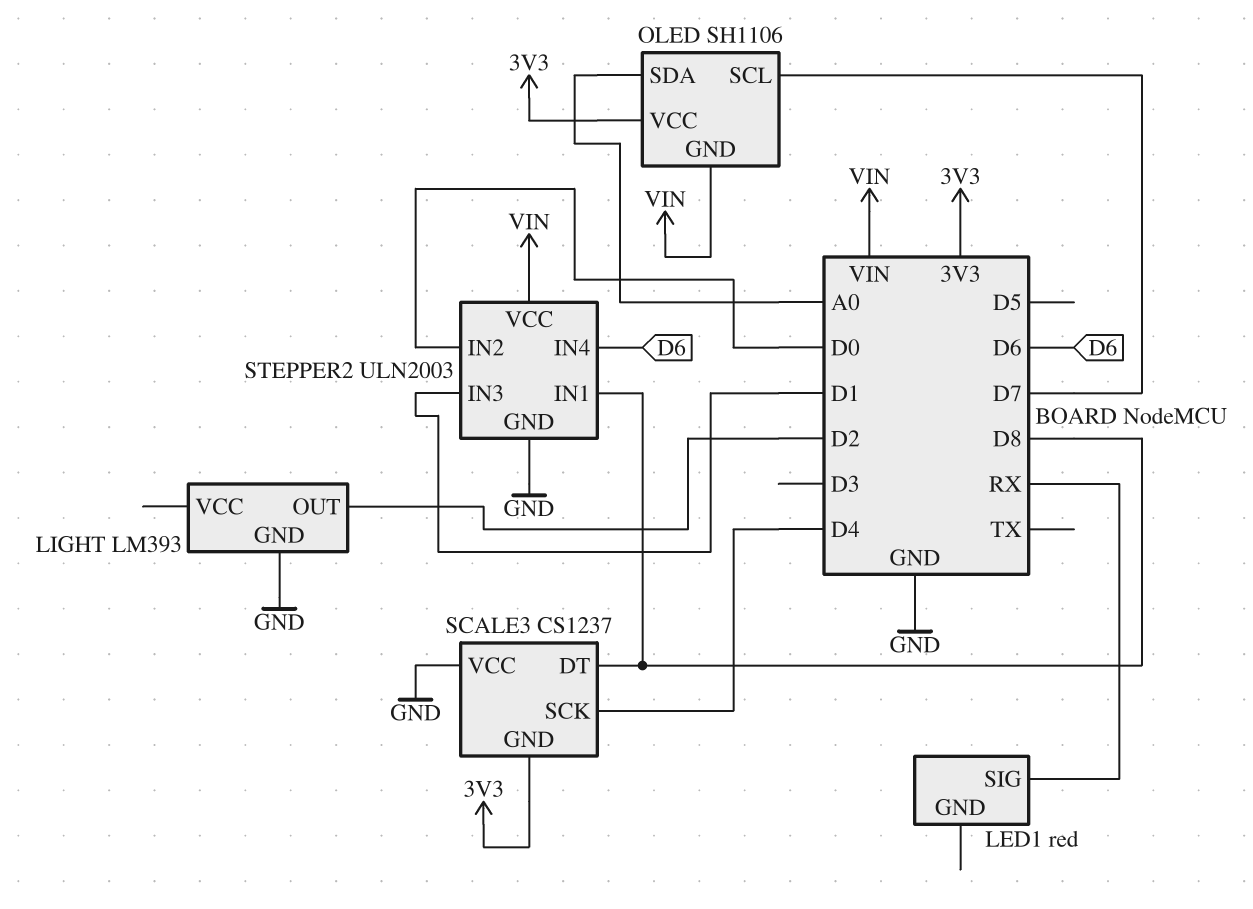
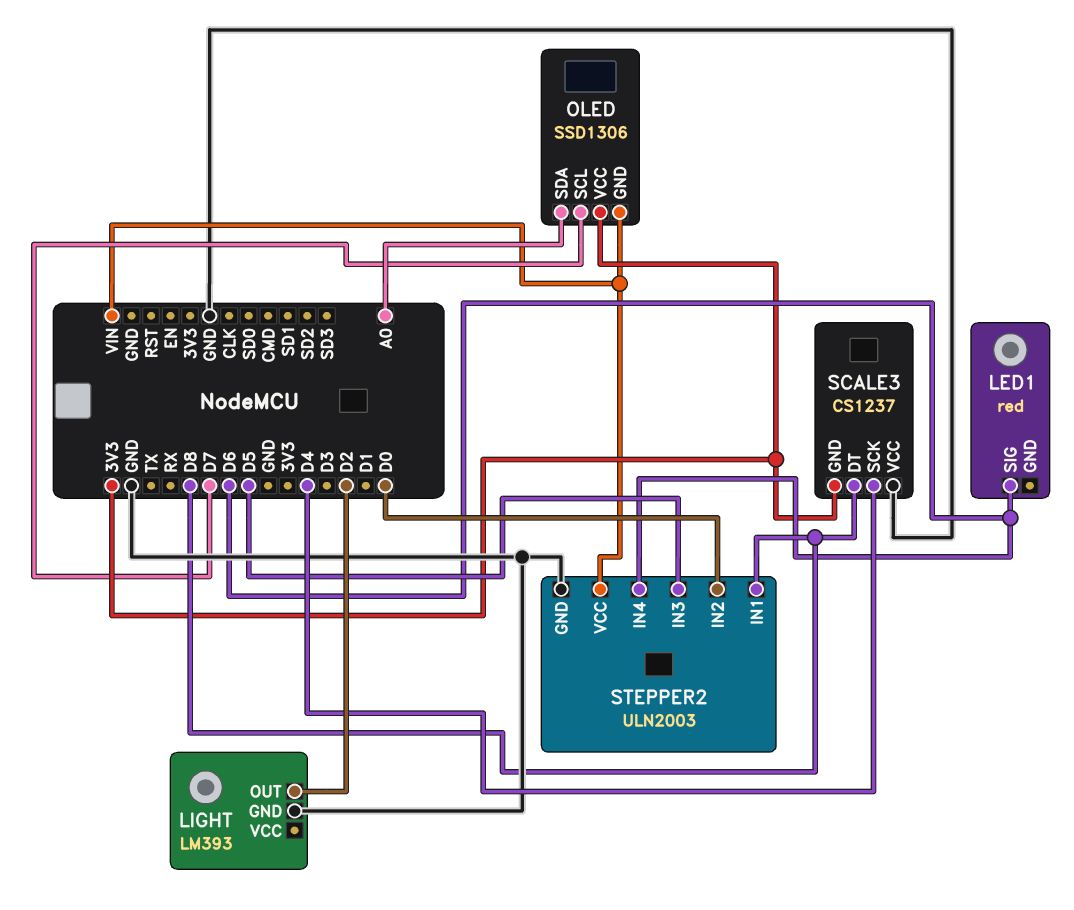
LED1 pin SIG: RX -> D6
OLED: SH1106 -> SSD1306
STEPPER2 pin IN3: D1 -> D5

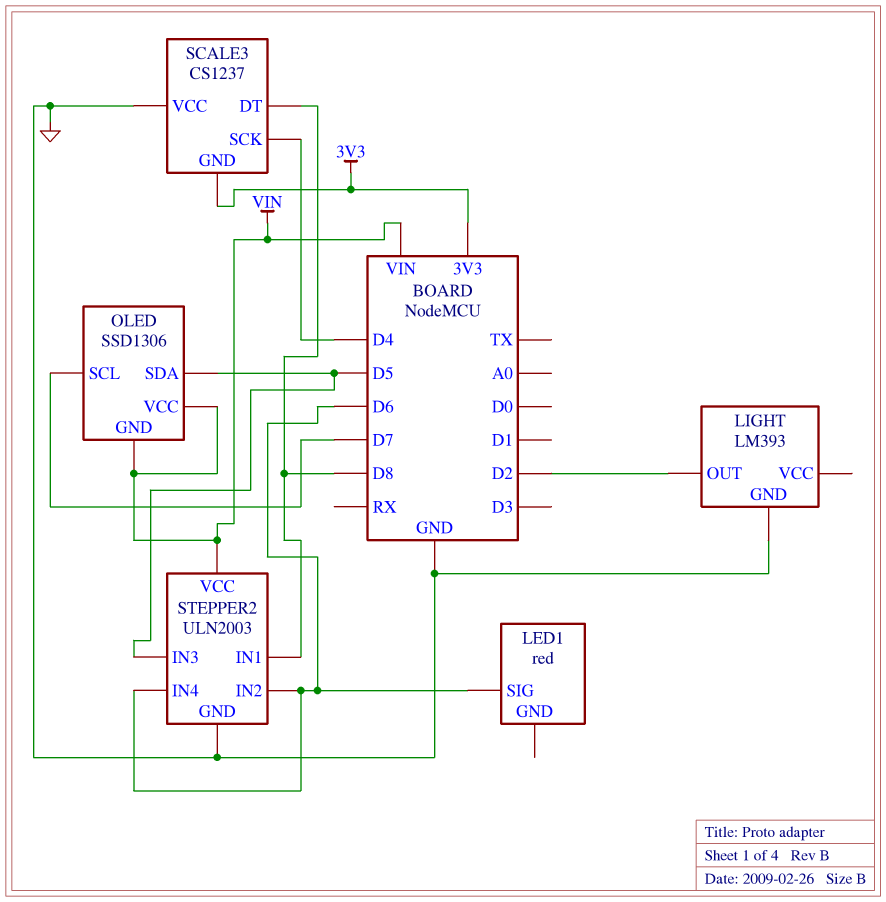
OLED pin SDA: A0 -> D5
OLED pin VCC: 3V3 -> VIN
STEPPER2 pin IN2: D0 -> D6

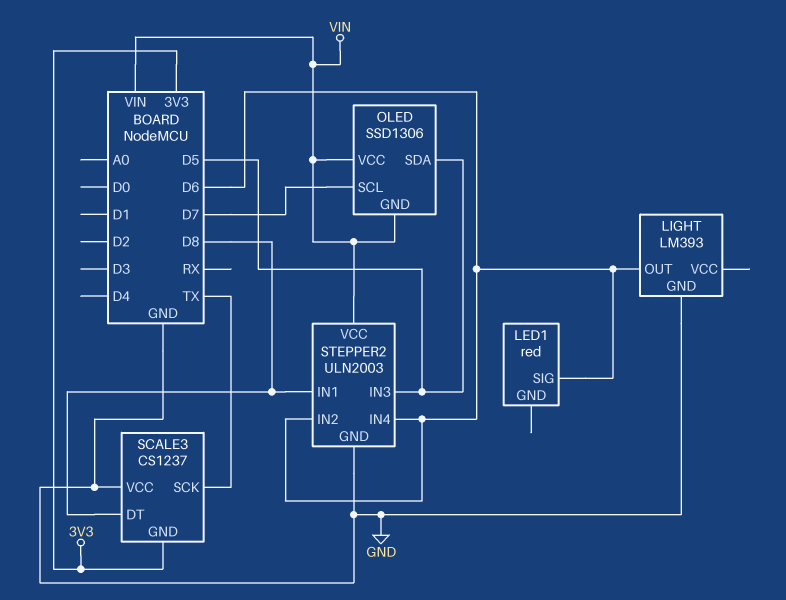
LIGHT pin OUT: D2 -> D6
SCALE3 pin SCK: D4 -> TX

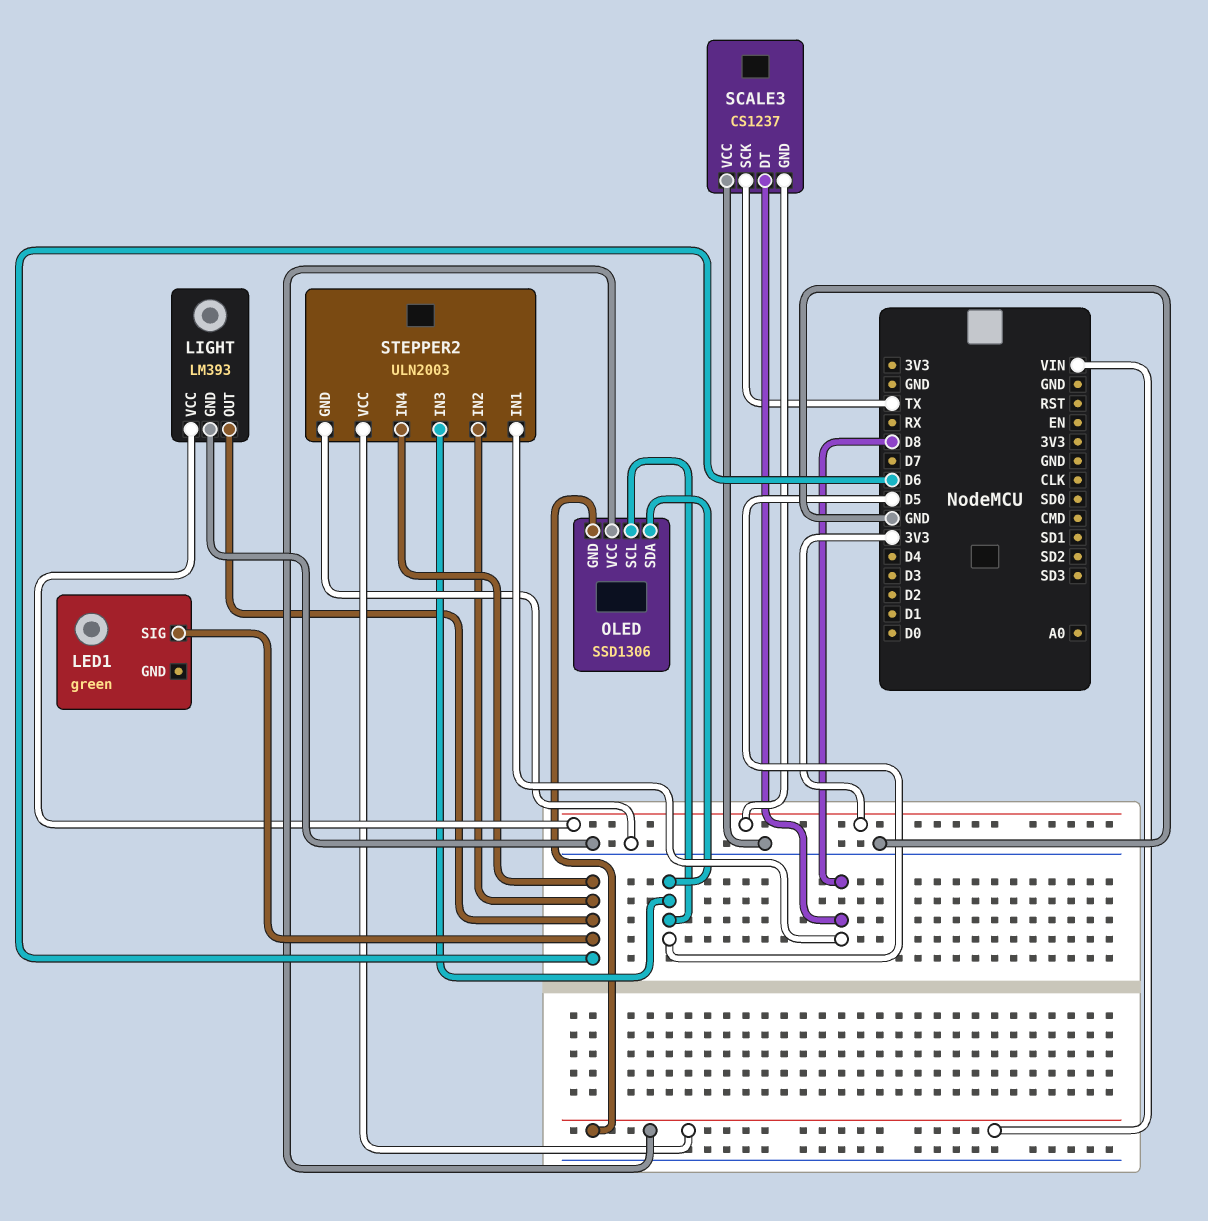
LED1: red -> green
LIGHT pin VCC: none -> 3V3
OLED pin SCL: D7 -> D5

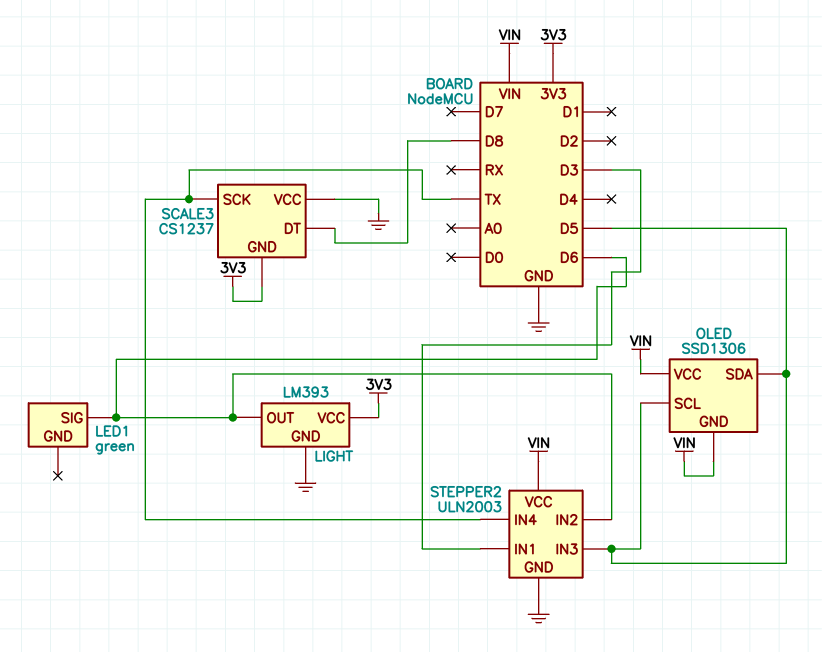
STEPPER2 pin IN1: D8 -> D3
STEPPER2 pin IN4: D6 -> TX

